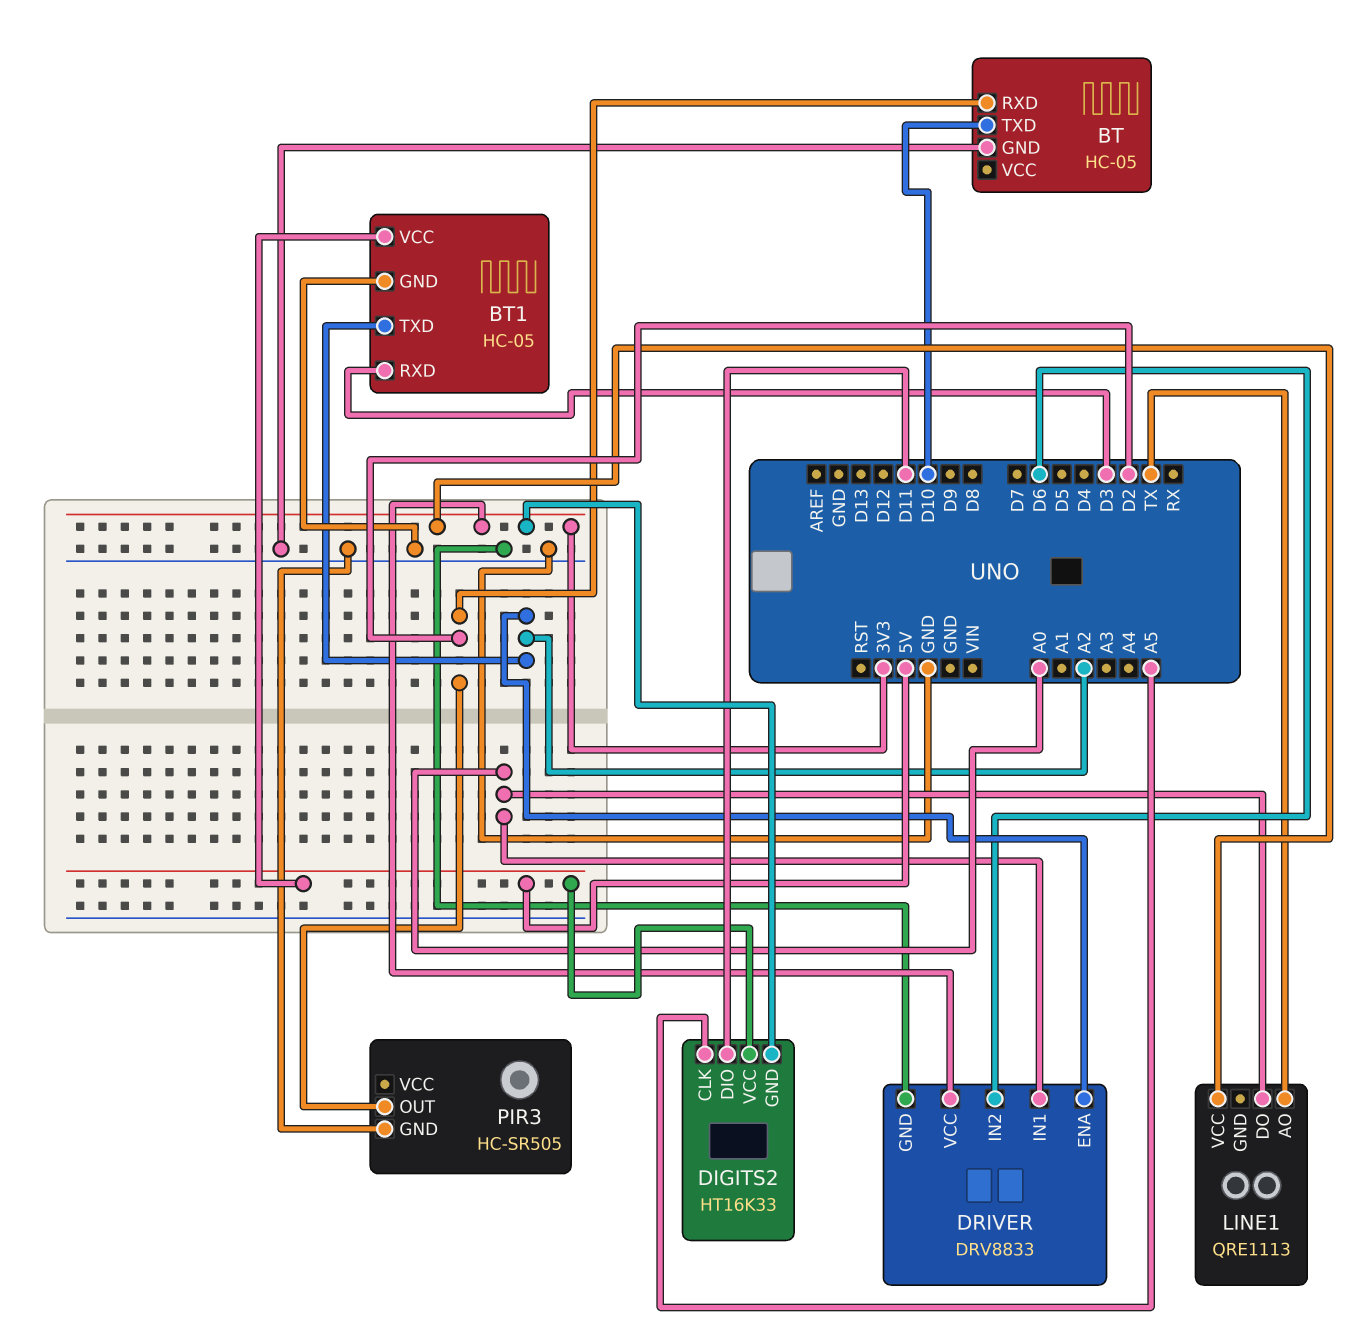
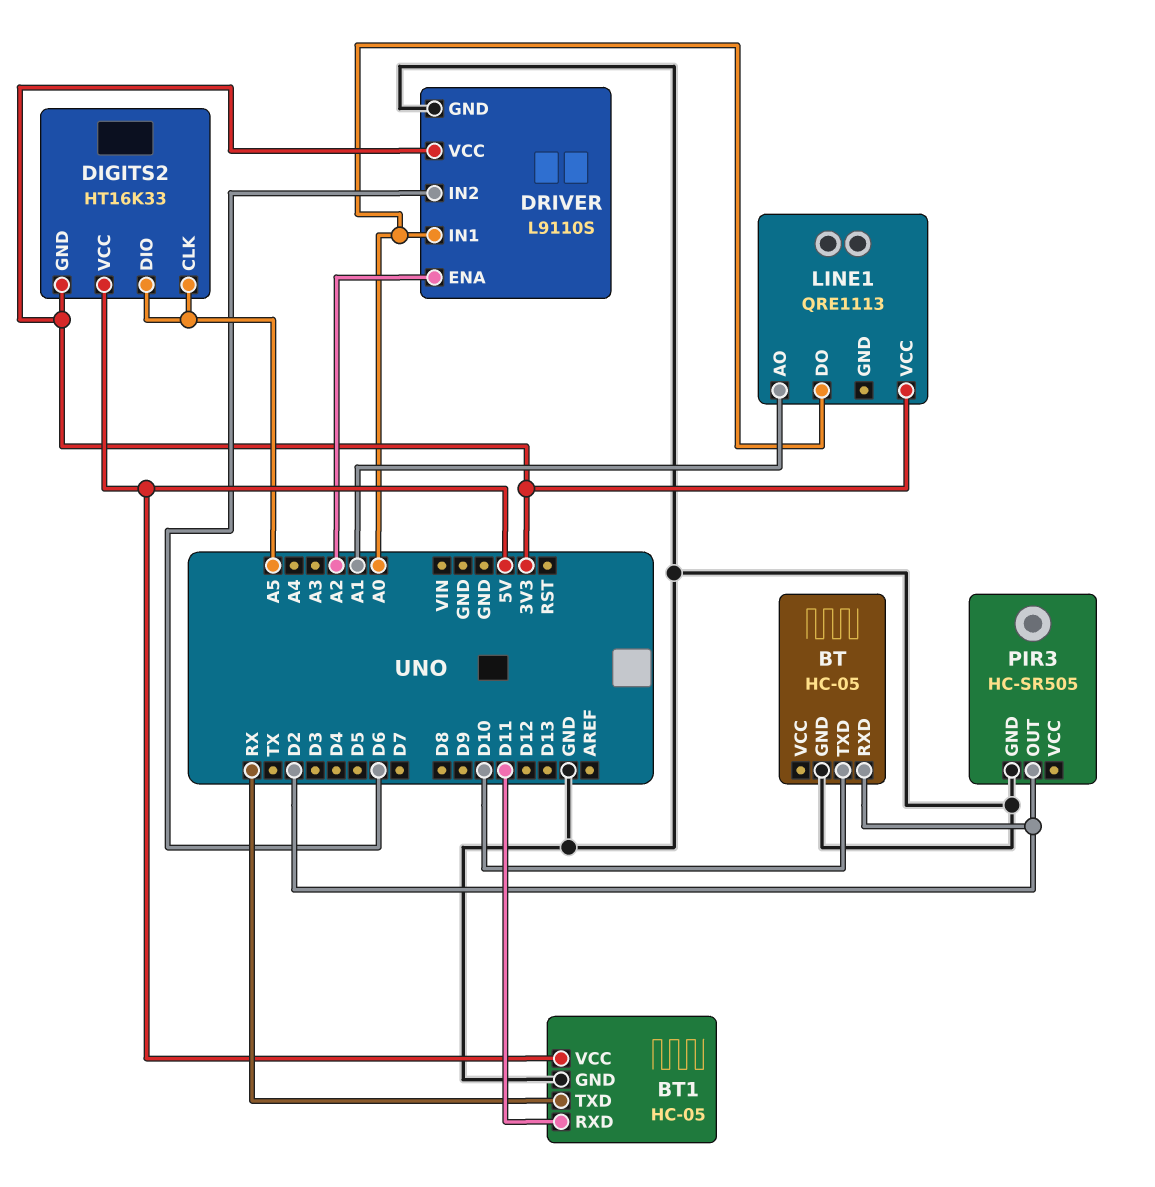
BT1 pin RXD: D3 -> D11
BT1 pin TXD: A2 -> RX
DIGITS2 pin DIO: D11 -> A5
DRIVER: DRV8833 -> L9110S
LINE1 pin AO: TX -> A1

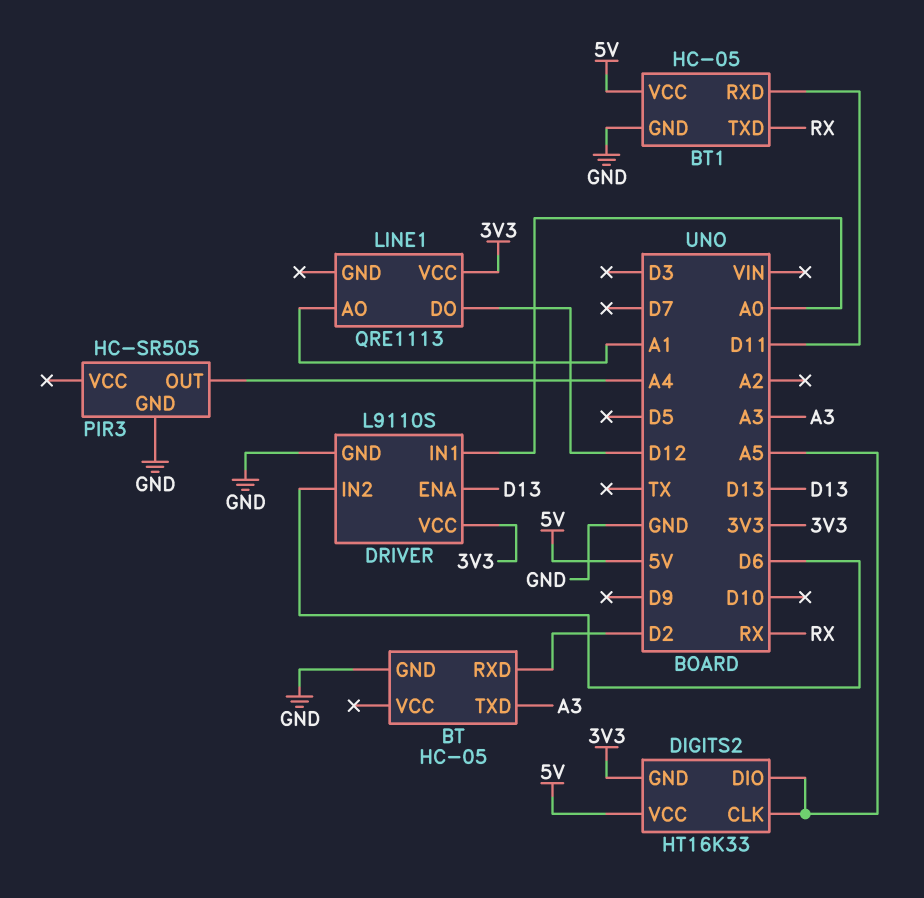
BT pin TXD: D10 -> A3
DRIVER pin ENA: A2 -> D13
LINE1 pin DO: A0 -> D12
PIR3 pin OUT: D2 -> A4

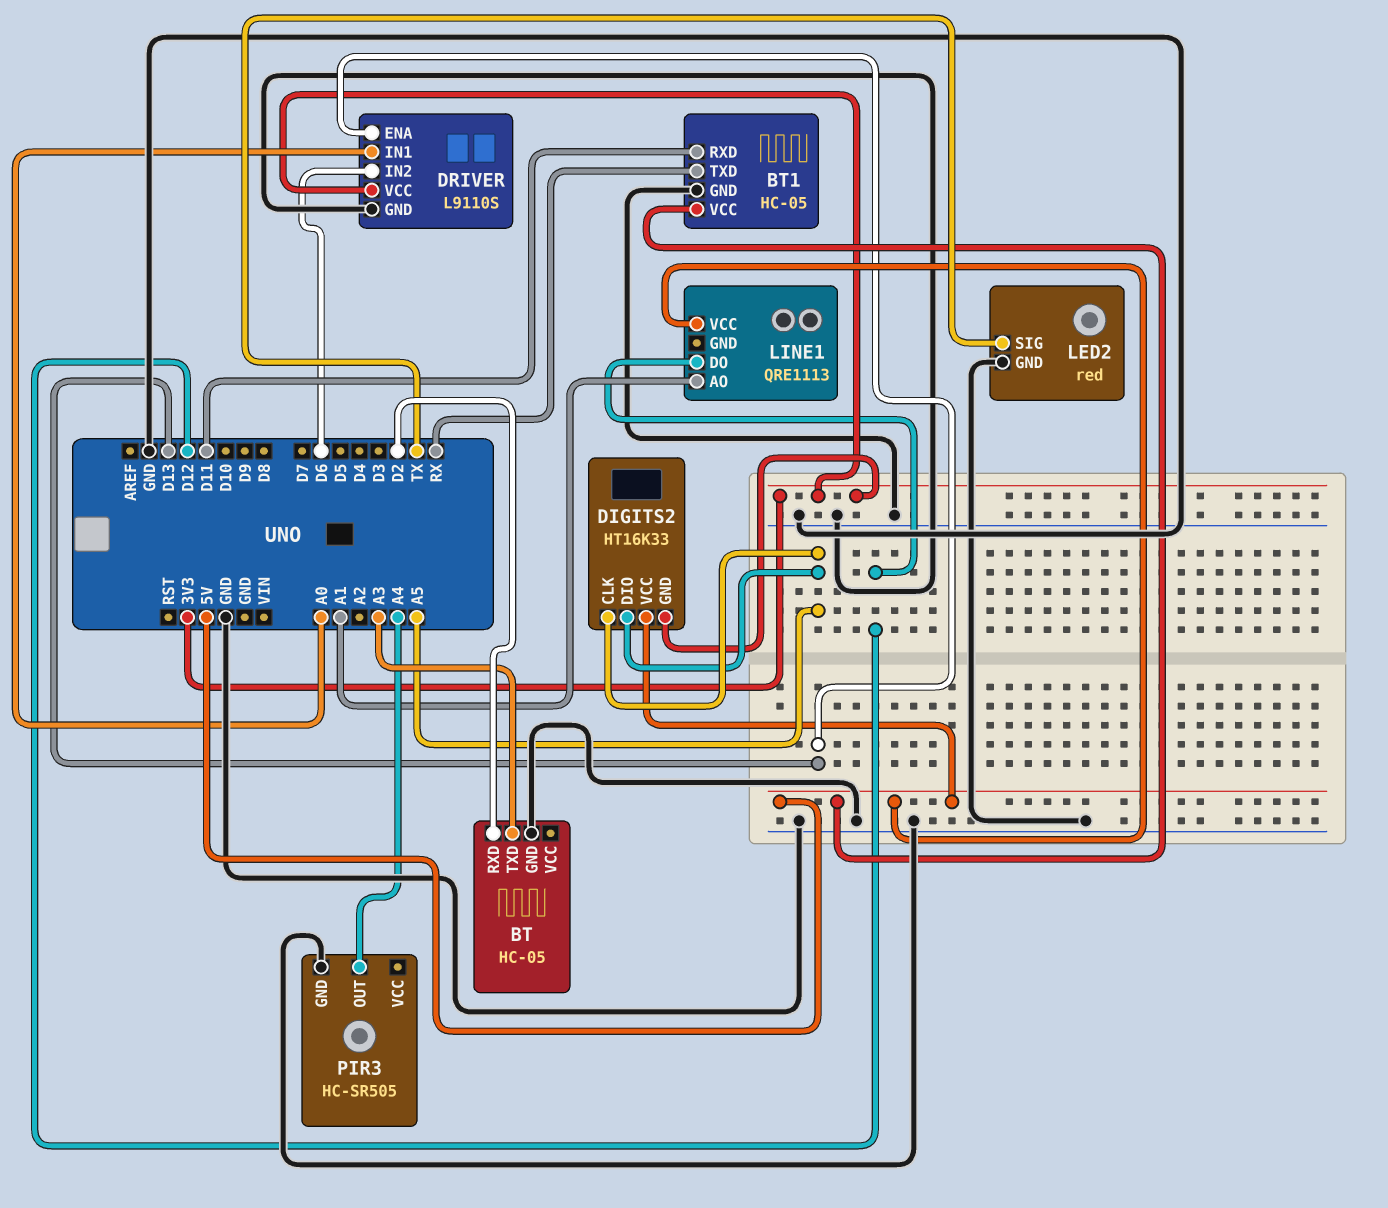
LED2: none -> red
LED2 pin GND: none -> GND
LED2 pin SIG: none -> TX
LINE1 pin VCC: 3V3 -> 5V

